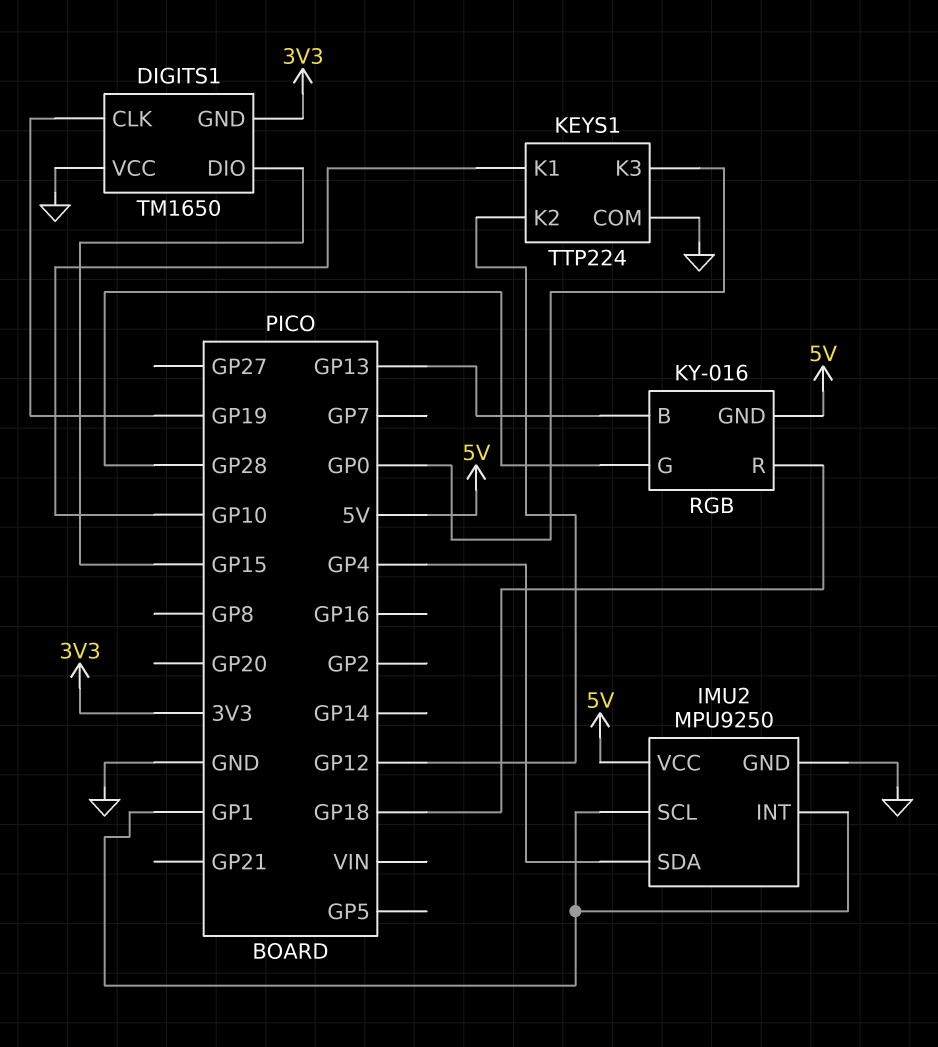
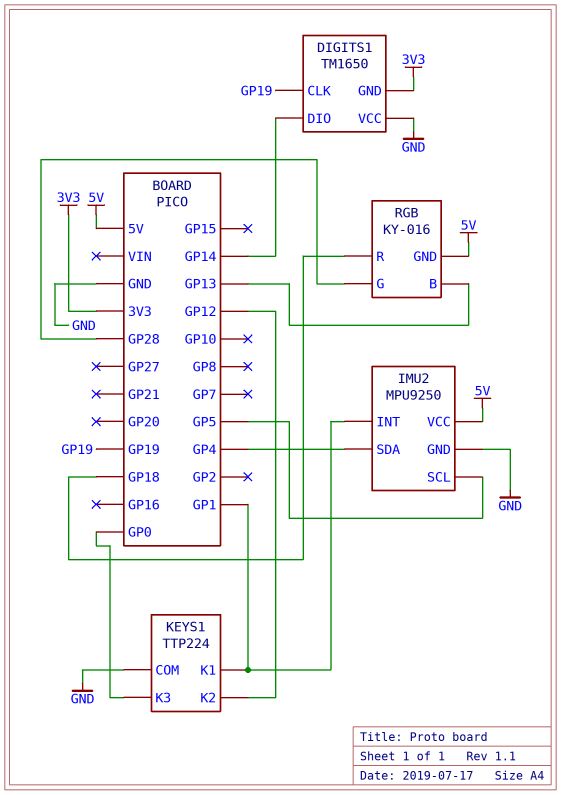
DIGITS1 pin DIO: GP15 -> GP14
IMU2 pin SCL: GP1 -> GP5
KEYS1 pin K1: GP10 -> GP1

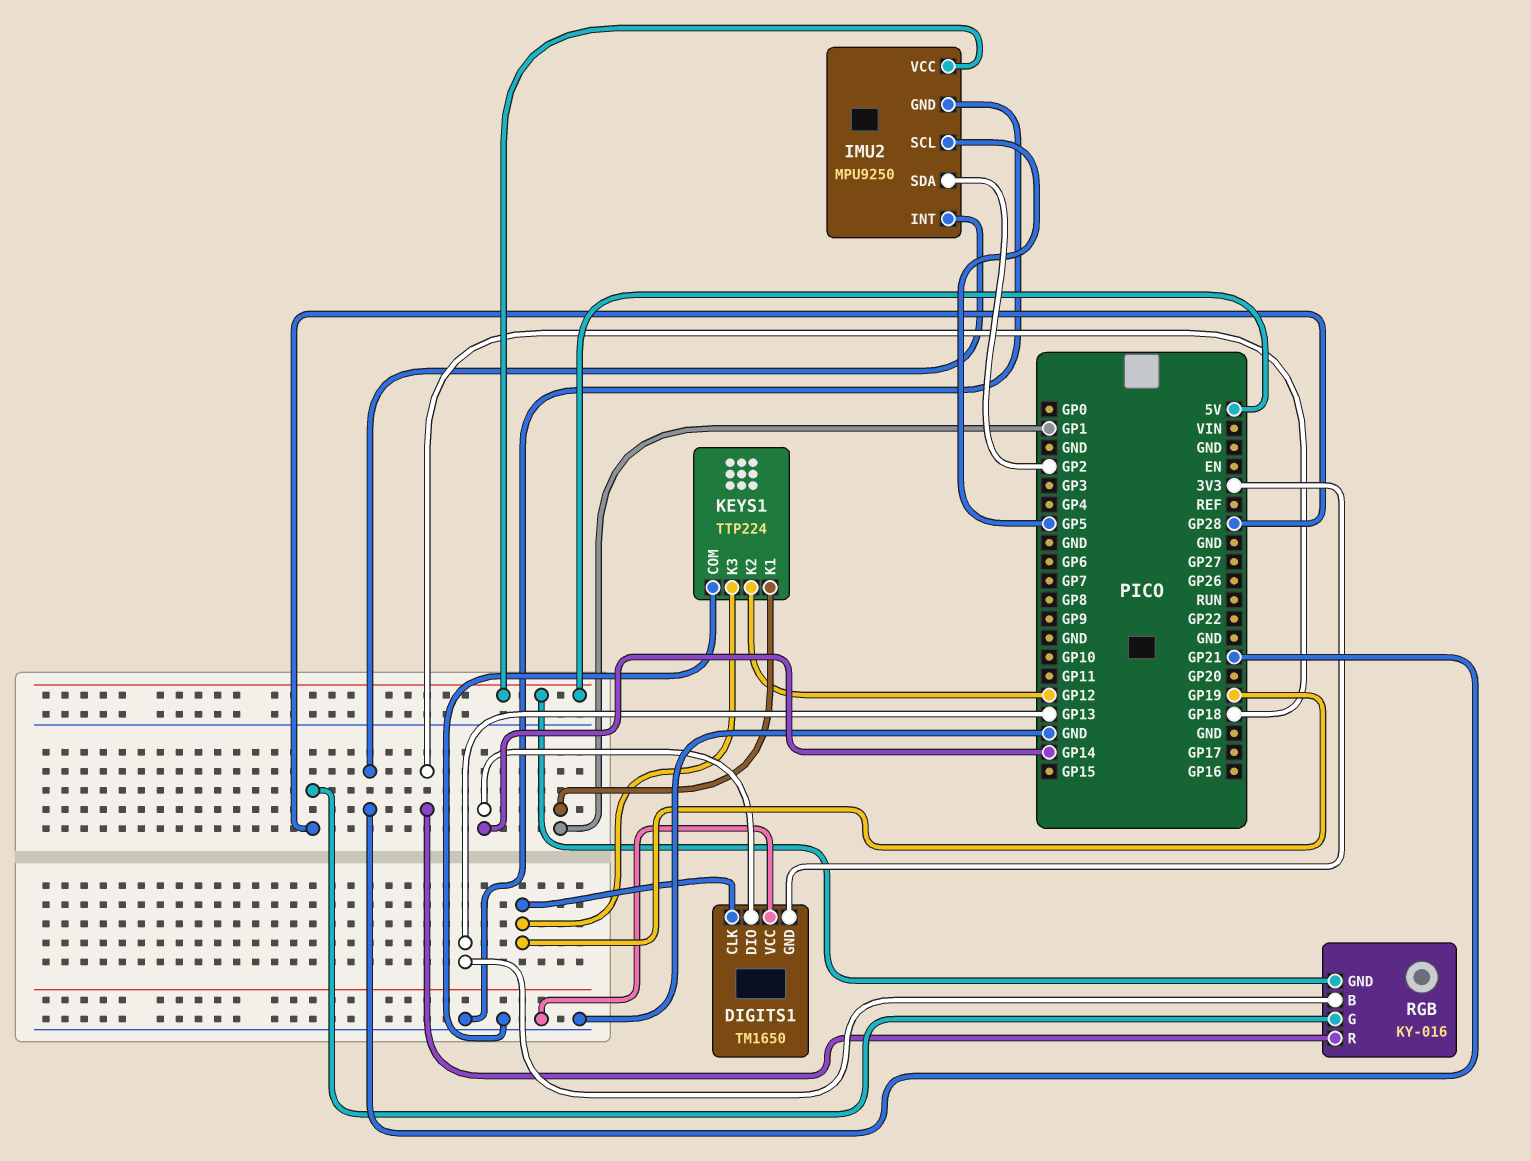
IMU2 pin INT: GP1 -> GP21
IMU2 pin SDA: GP4 -> GP2
KEYS1 pin K3: GP0 -> GP19

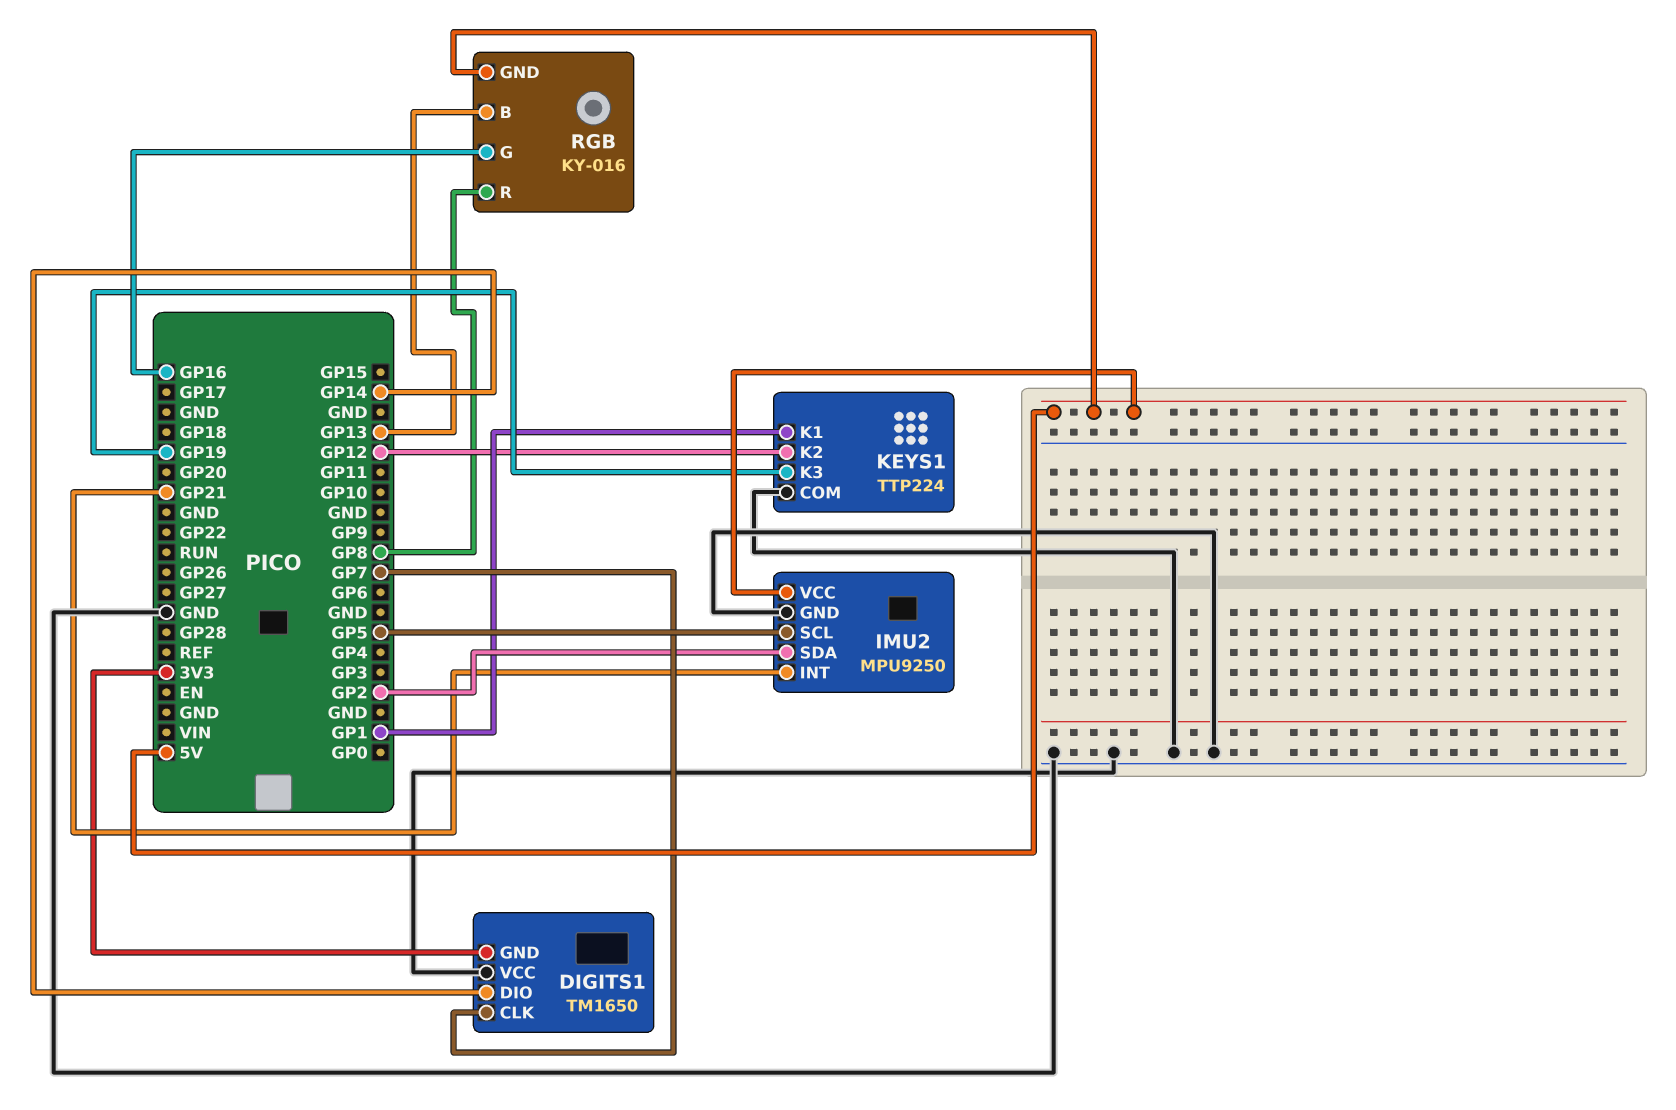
DIGITS1 pin CLK: GP19 -> GP7
RGB pin G: GP28 -> GP16
RGB pin R: GP18 -> GP8

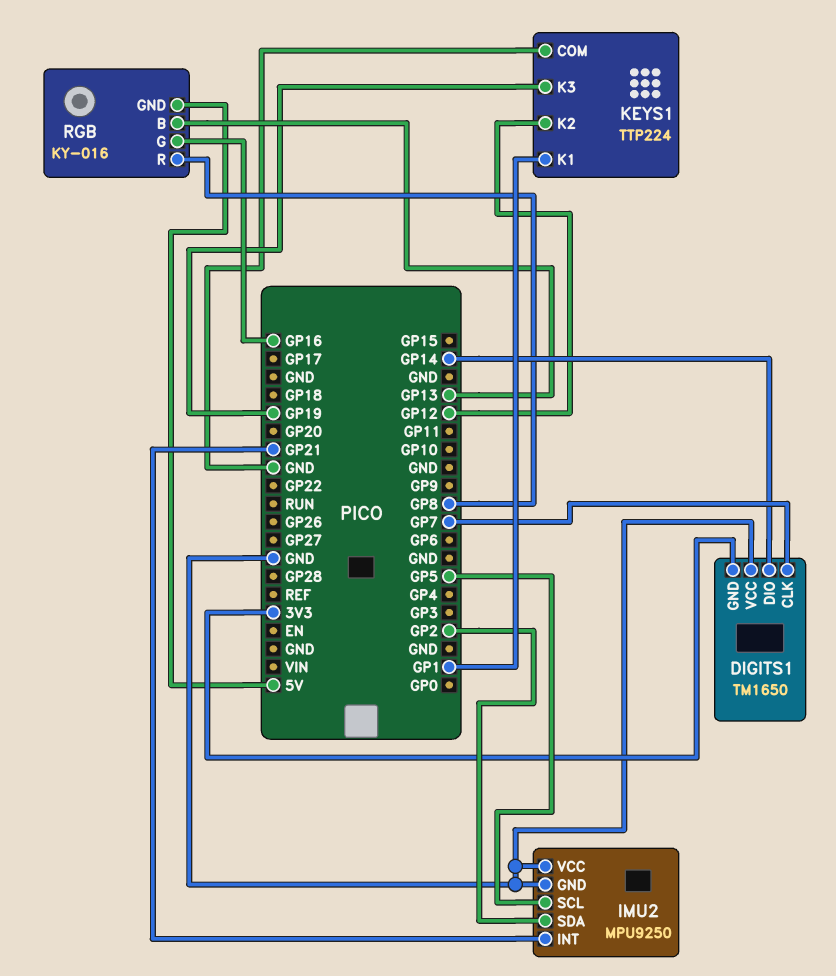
IMU2 pin VCC: 5V -> GND

